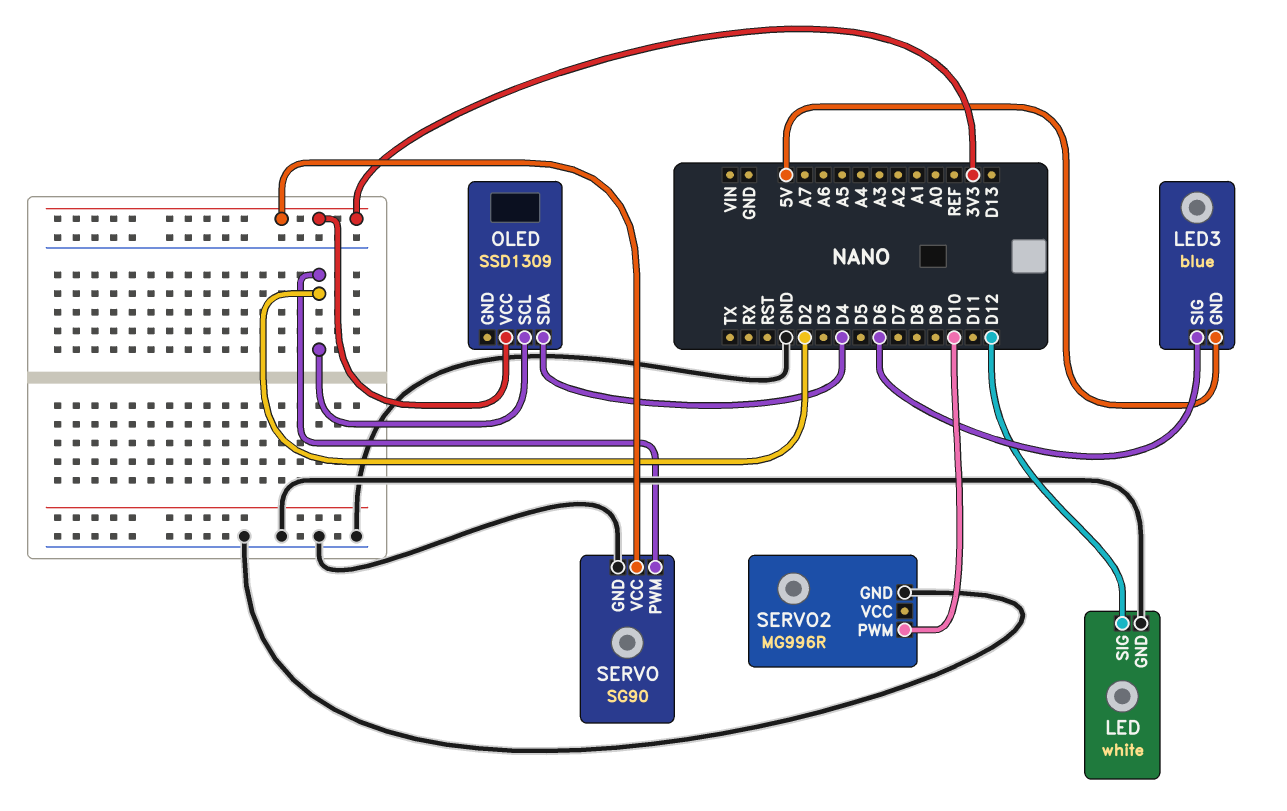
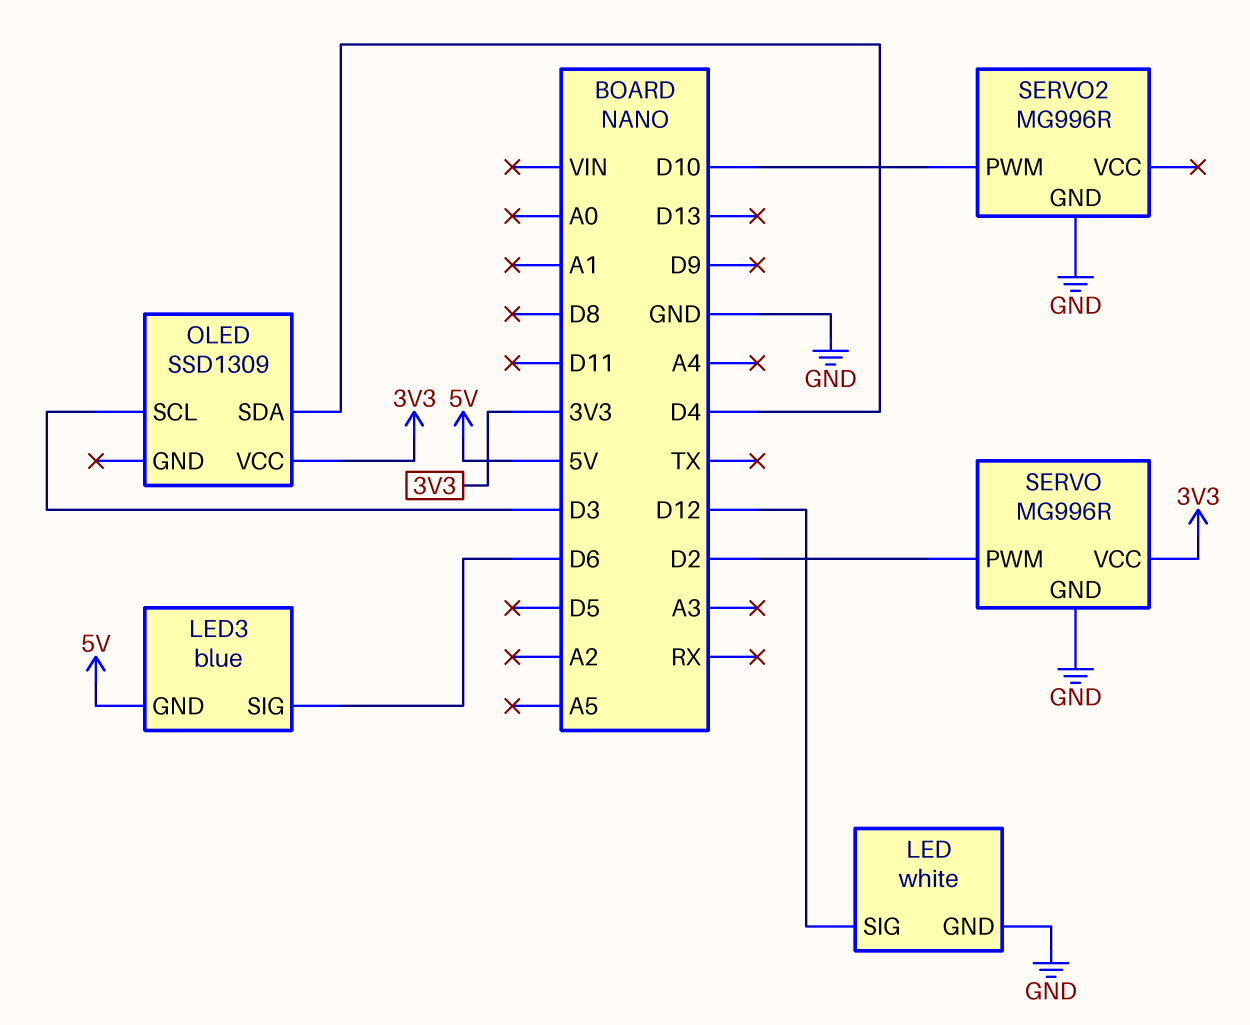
OLED pin SCL: D2 -> D3
SERVO: SG90 -> MG996R

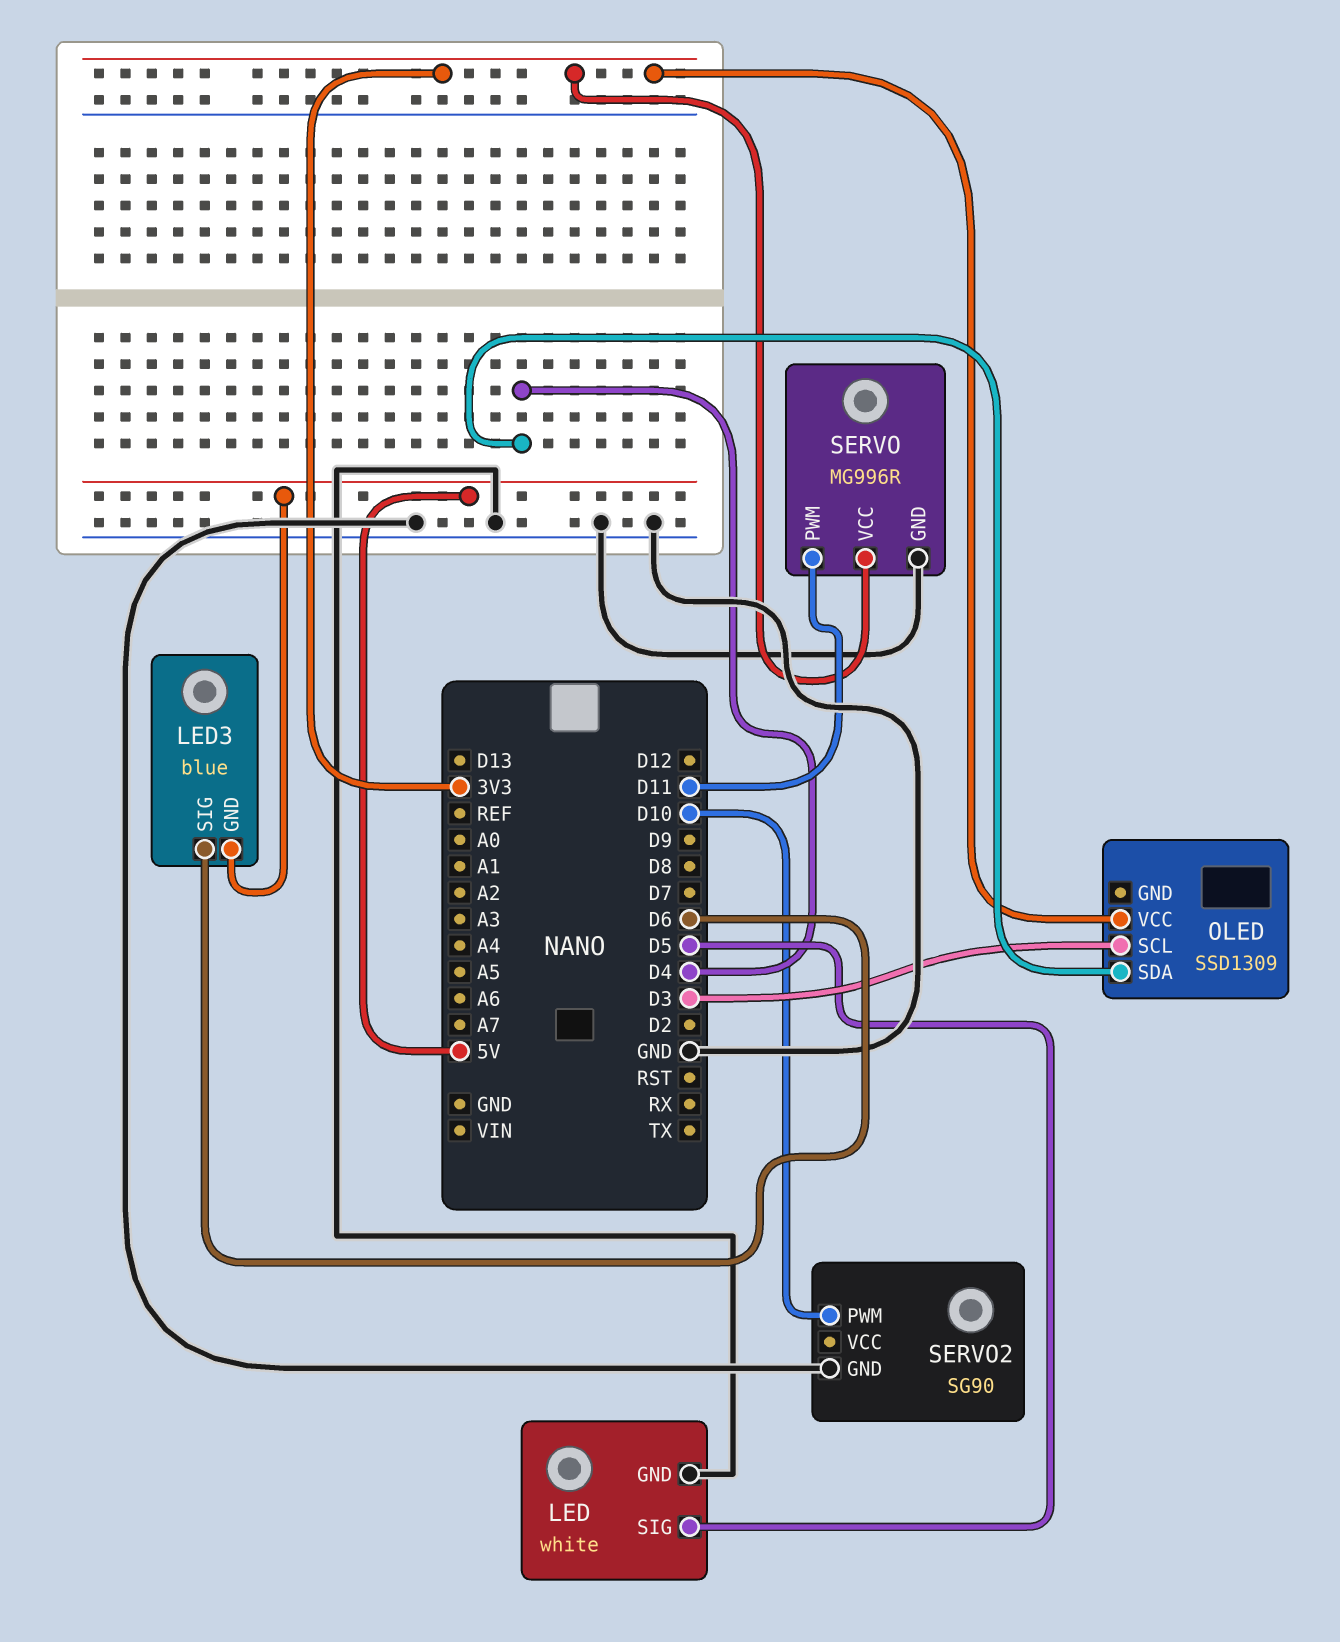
LED pin SIG: D12 -> D5
SERVO pin PWM: D2 -> D11
SERVO2: MG996R -> SG90

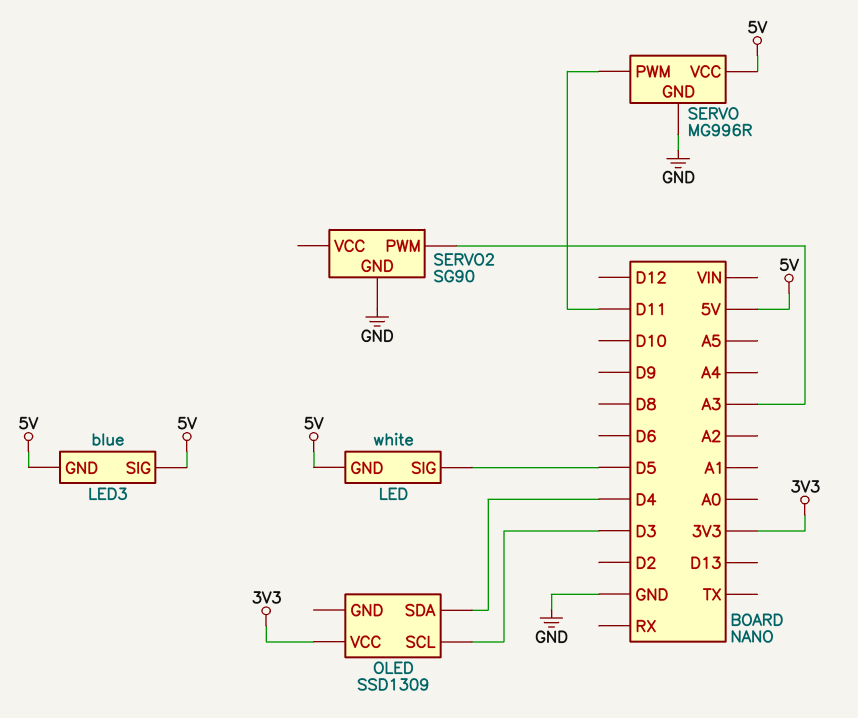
LED pin GND: GND -> 5V
LED3 pin SIG: D6 -> 5V
SERVO pin VCC: 3V3 -> 5V
SERVO2 pin PWM: D10 -> A3

